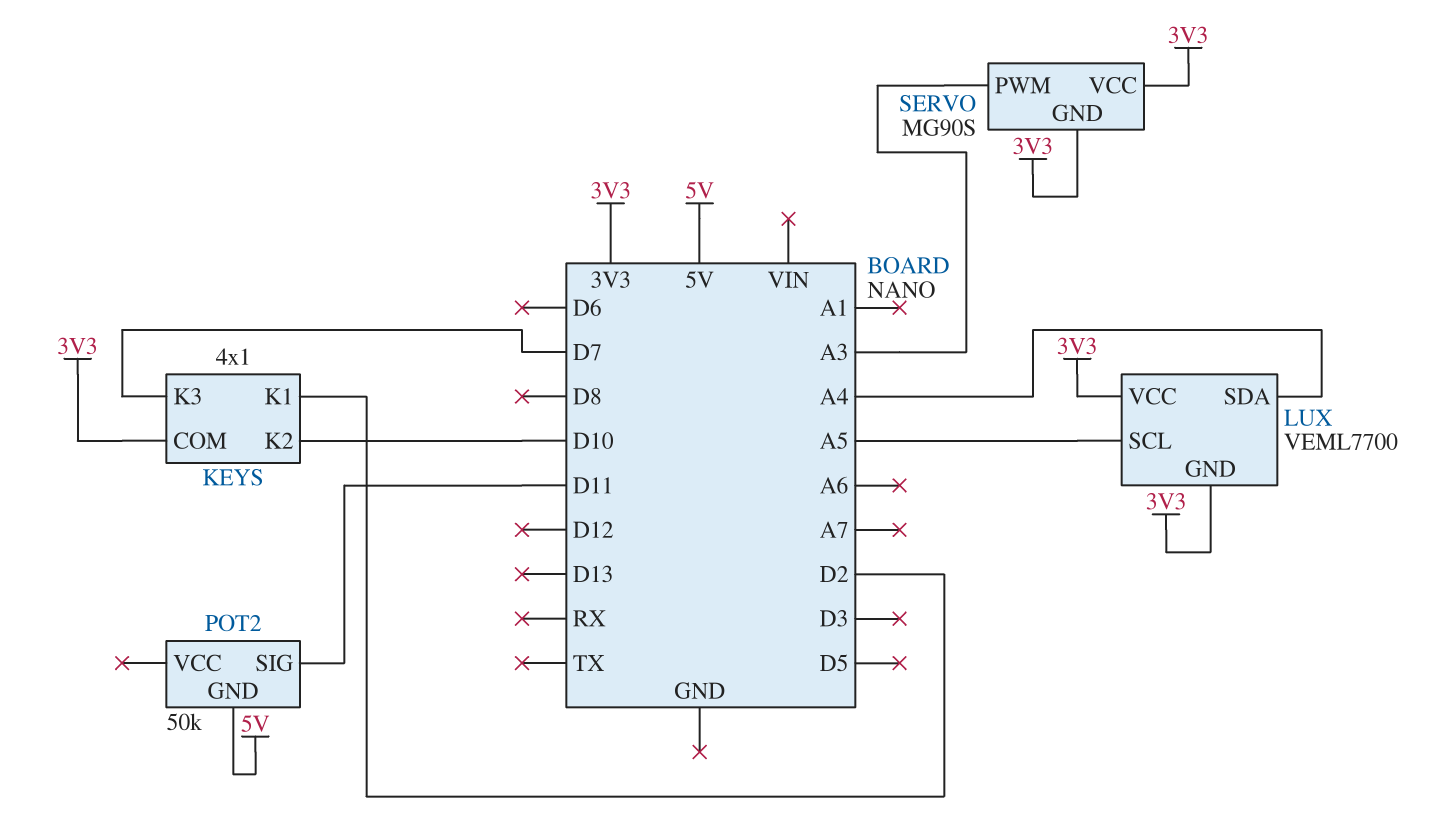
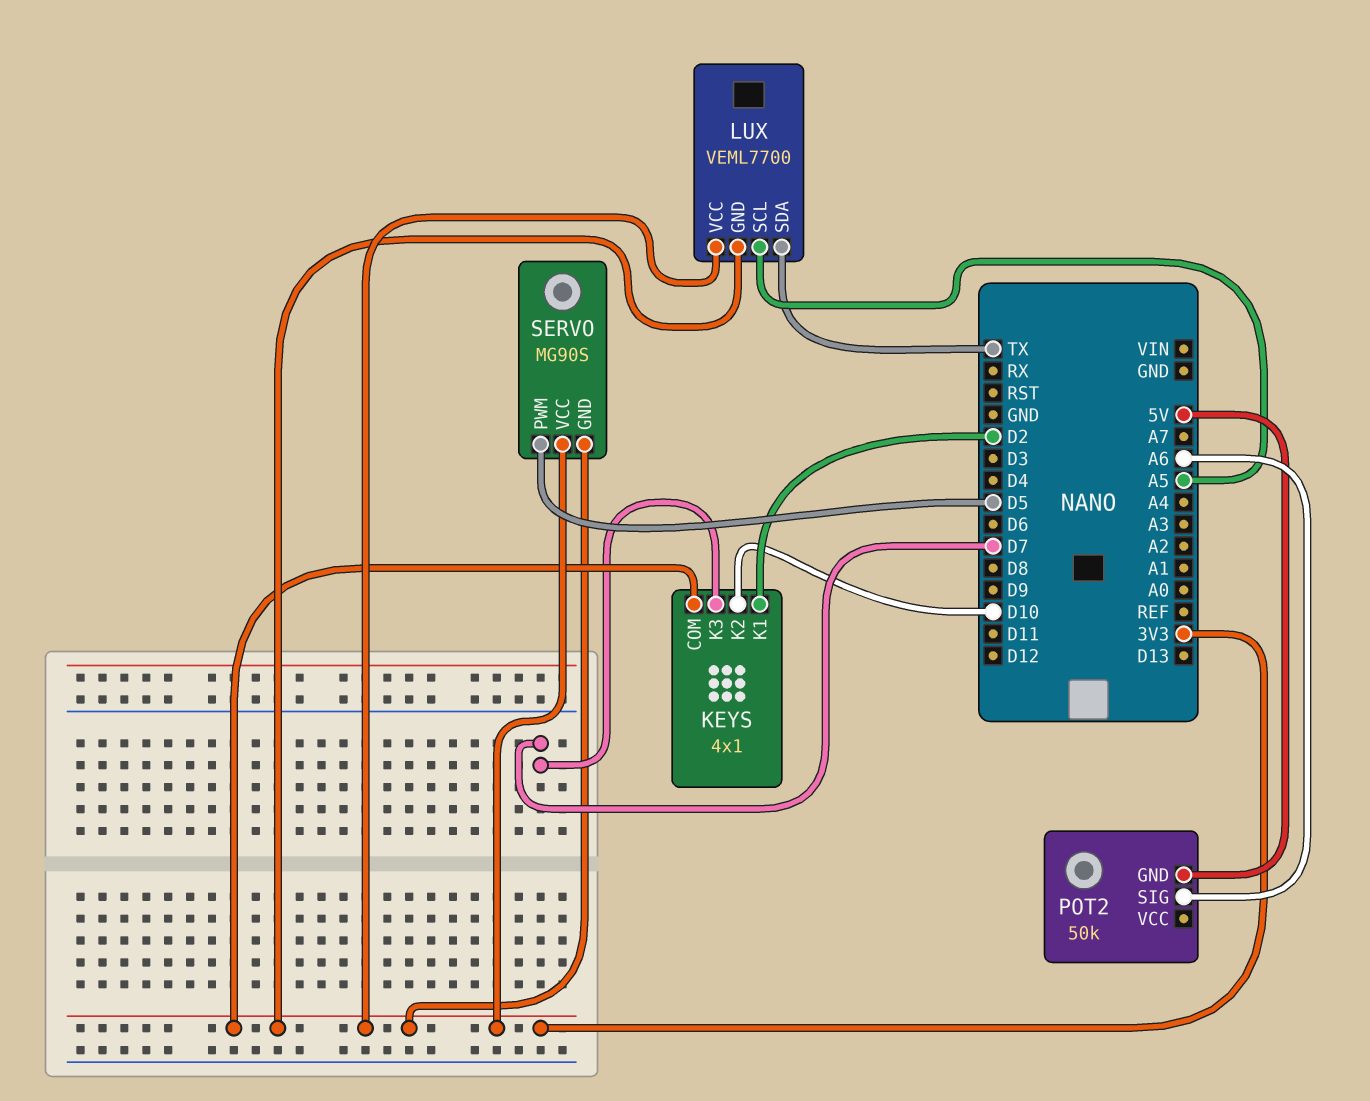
LUX pin SDA: A4 -> TX
POT2 pin SIG: D11 -> A6
SERVO pin PWM: A3 -> D5

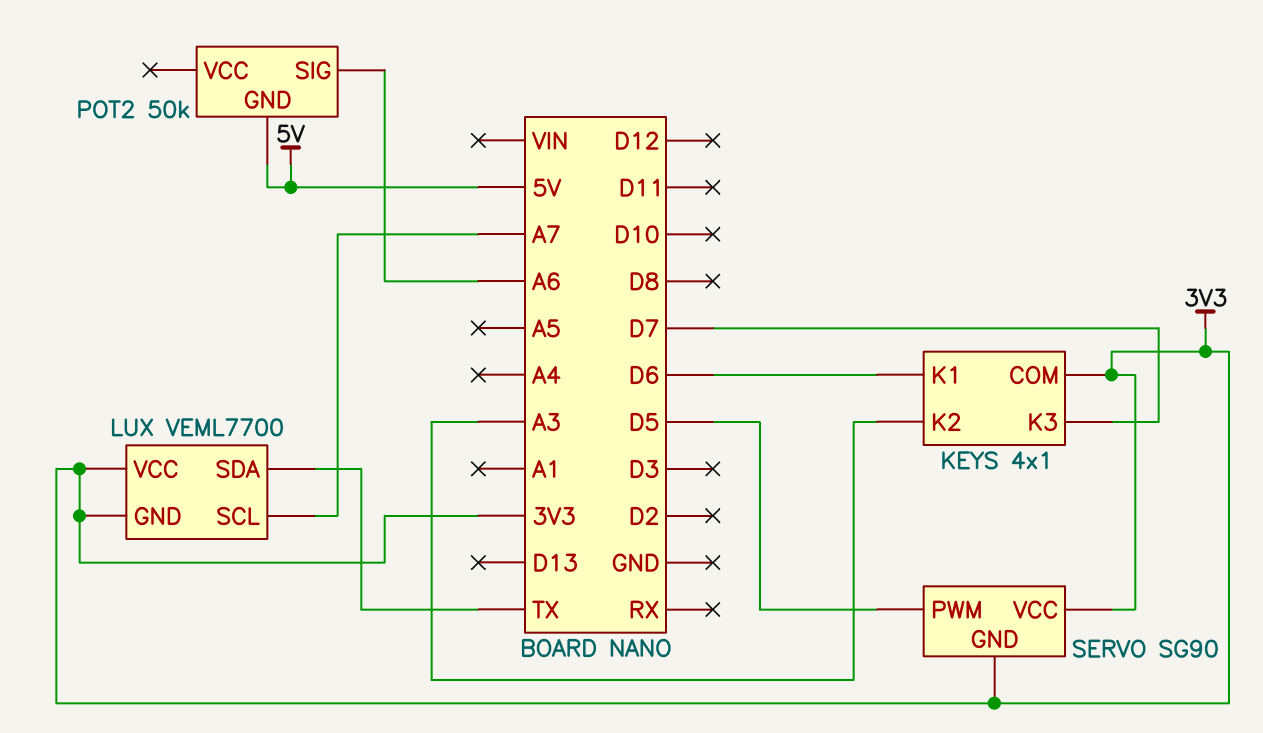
KEYS pin K1: D2 -> D6
KEYS pin K2: D10 -> A3
LUX pin SCL: A5 -> A7
SERVO: MG90S -> SG90

